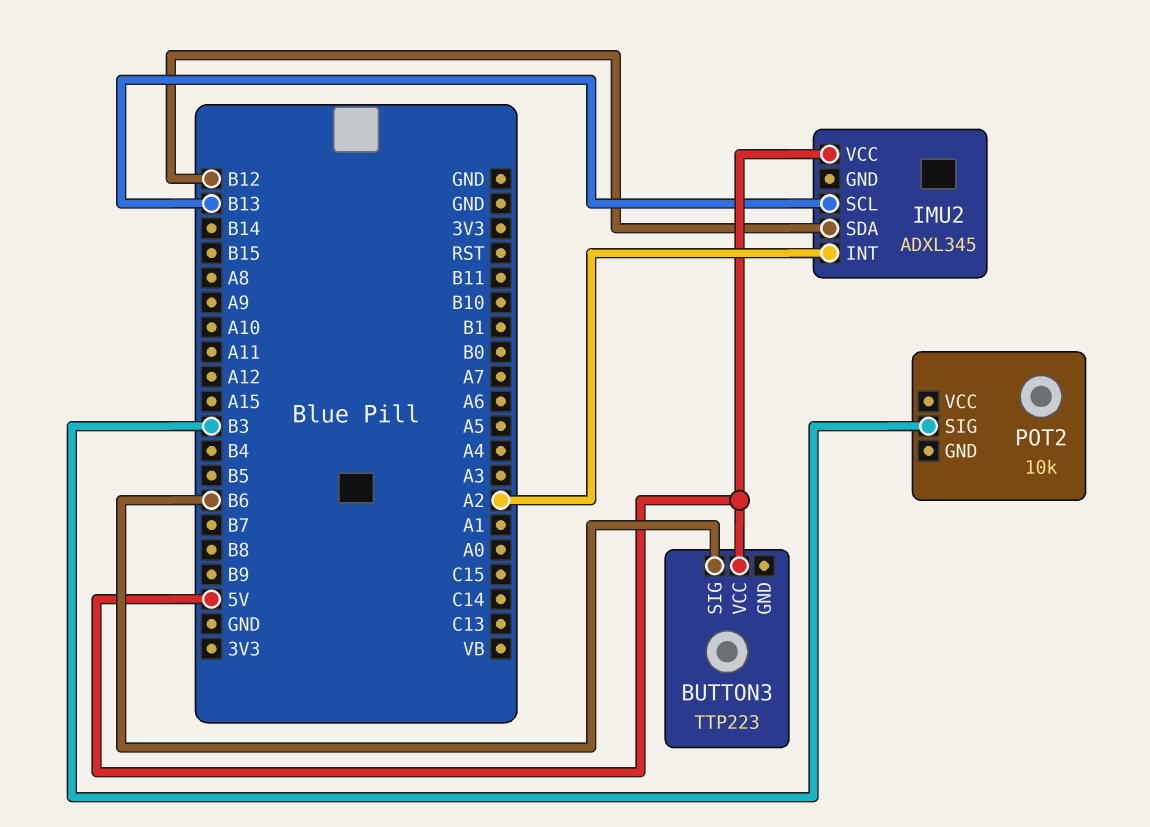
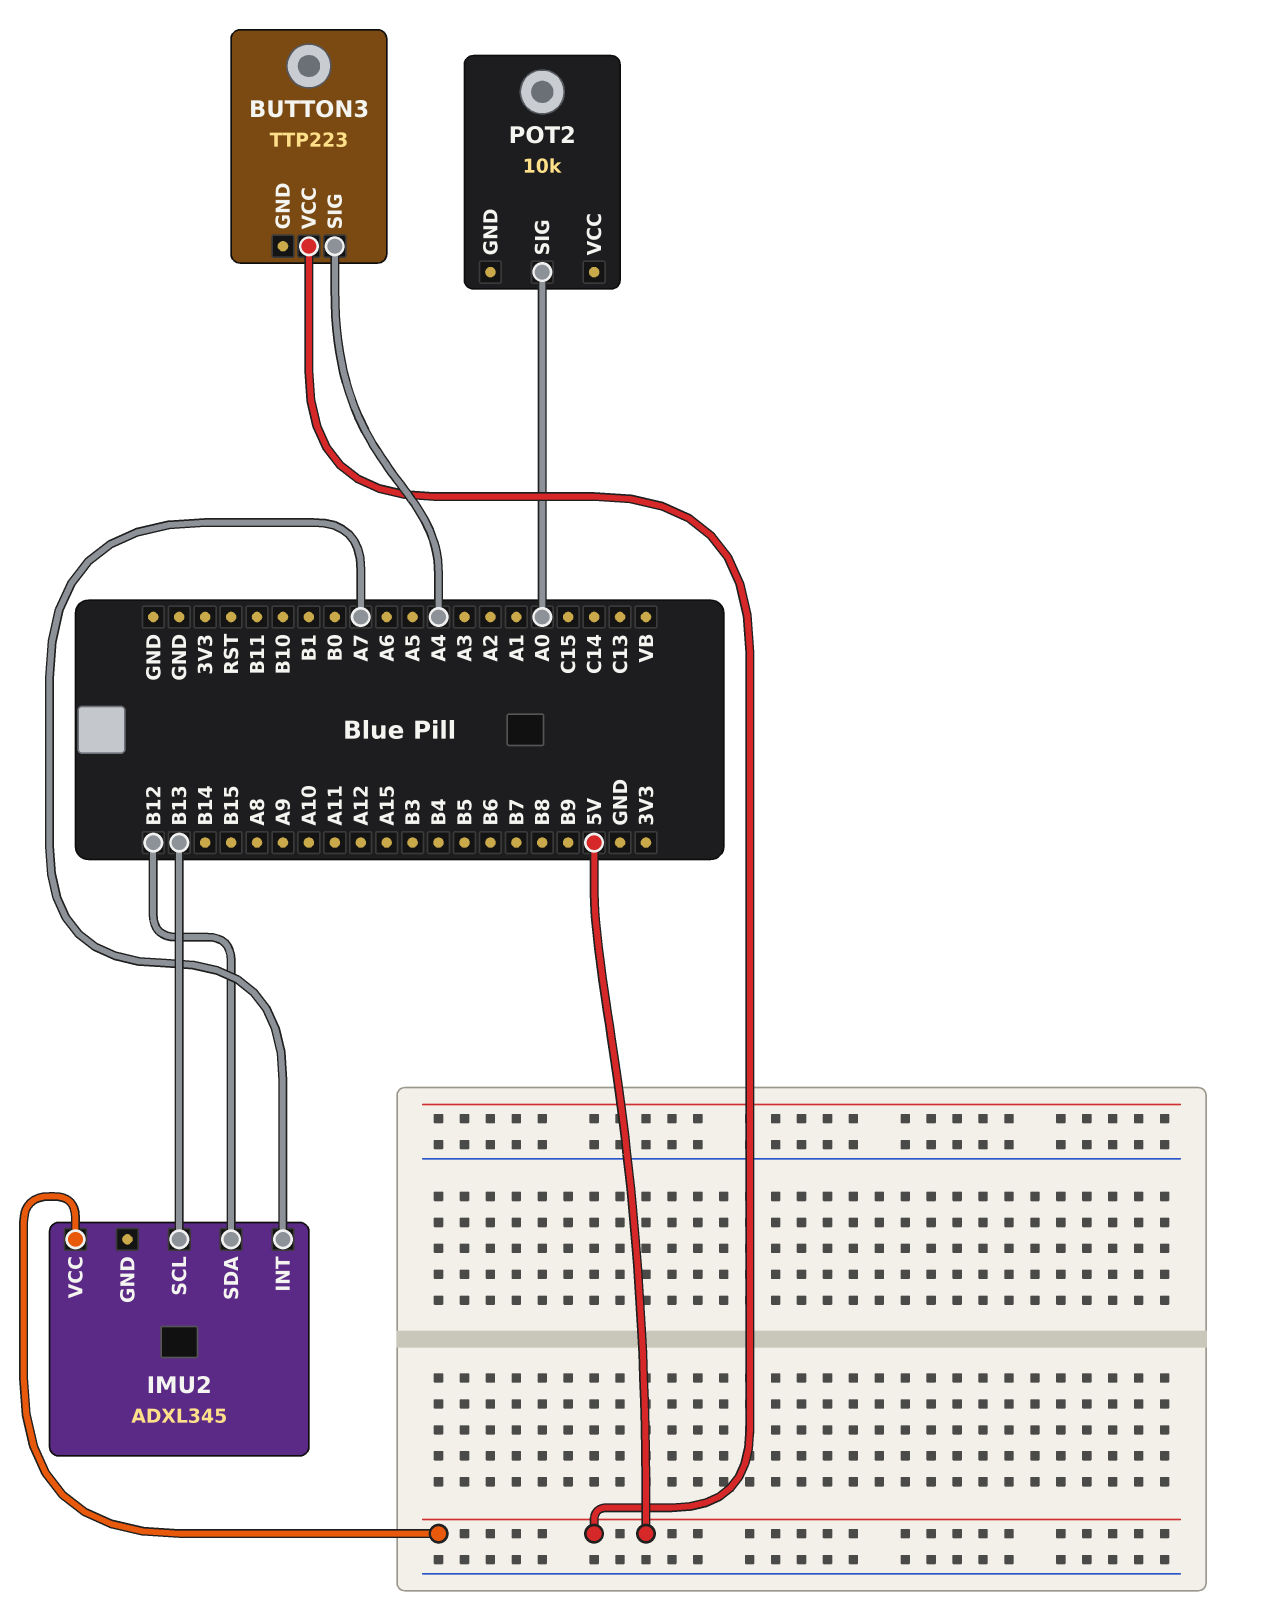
BUTTON3 pin SIG: B6 -> A4
IMU2 pin INT: A2 -> A7
POT2 pin SIG: B3 -> A0

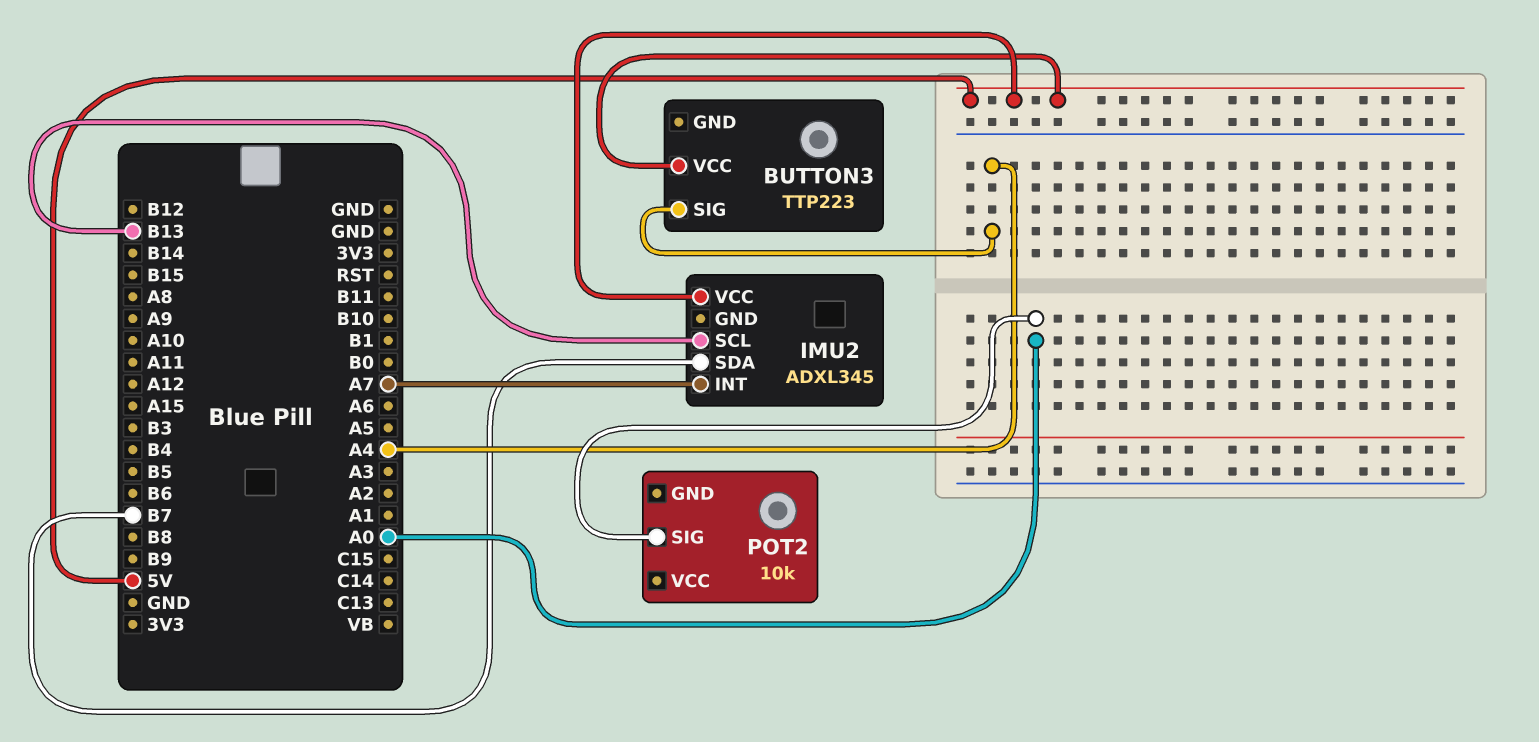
IMU2 pin SDA: B12 -> B7

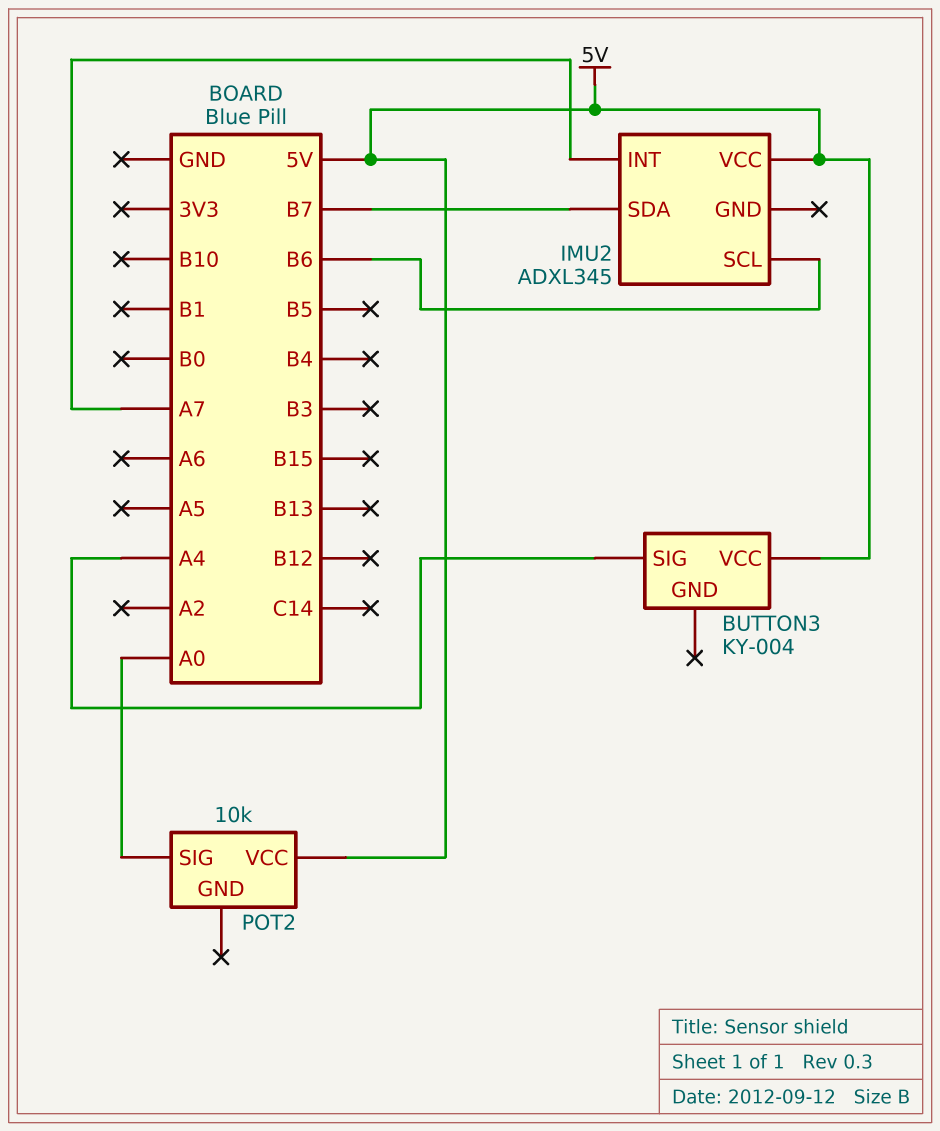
BUTTON3: TTP223 -> KY-004
IMU2 pin SCL: B13 -> B6
POT2 pin VCC: none -> 5V

